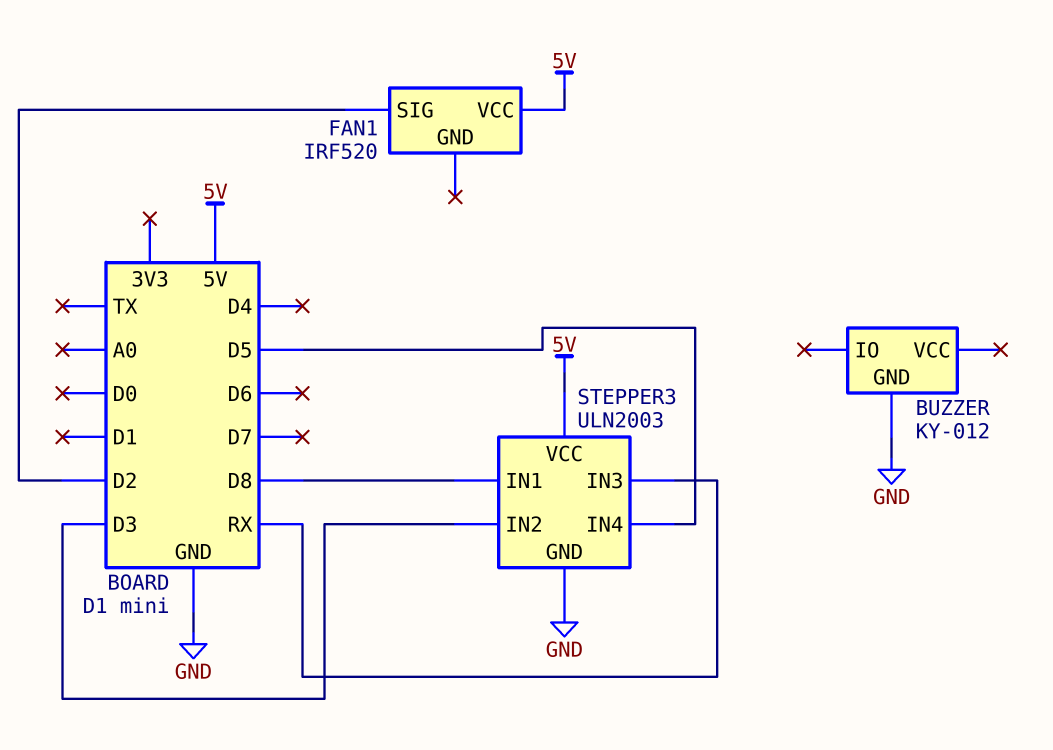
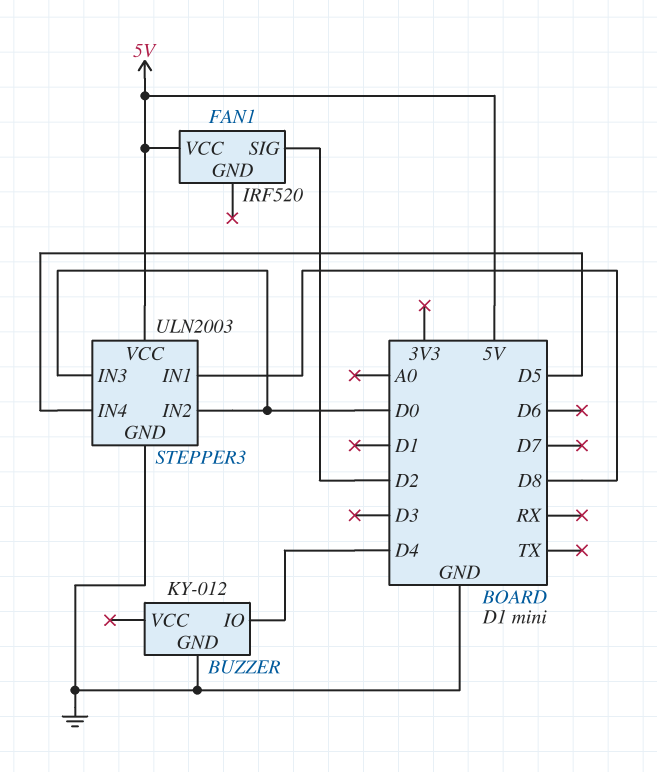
BUZZER pin IO: none -> D4
STEPPER3 pin IN2: D3 -> D0
STEPPER3 pin IN3: RX -> D0

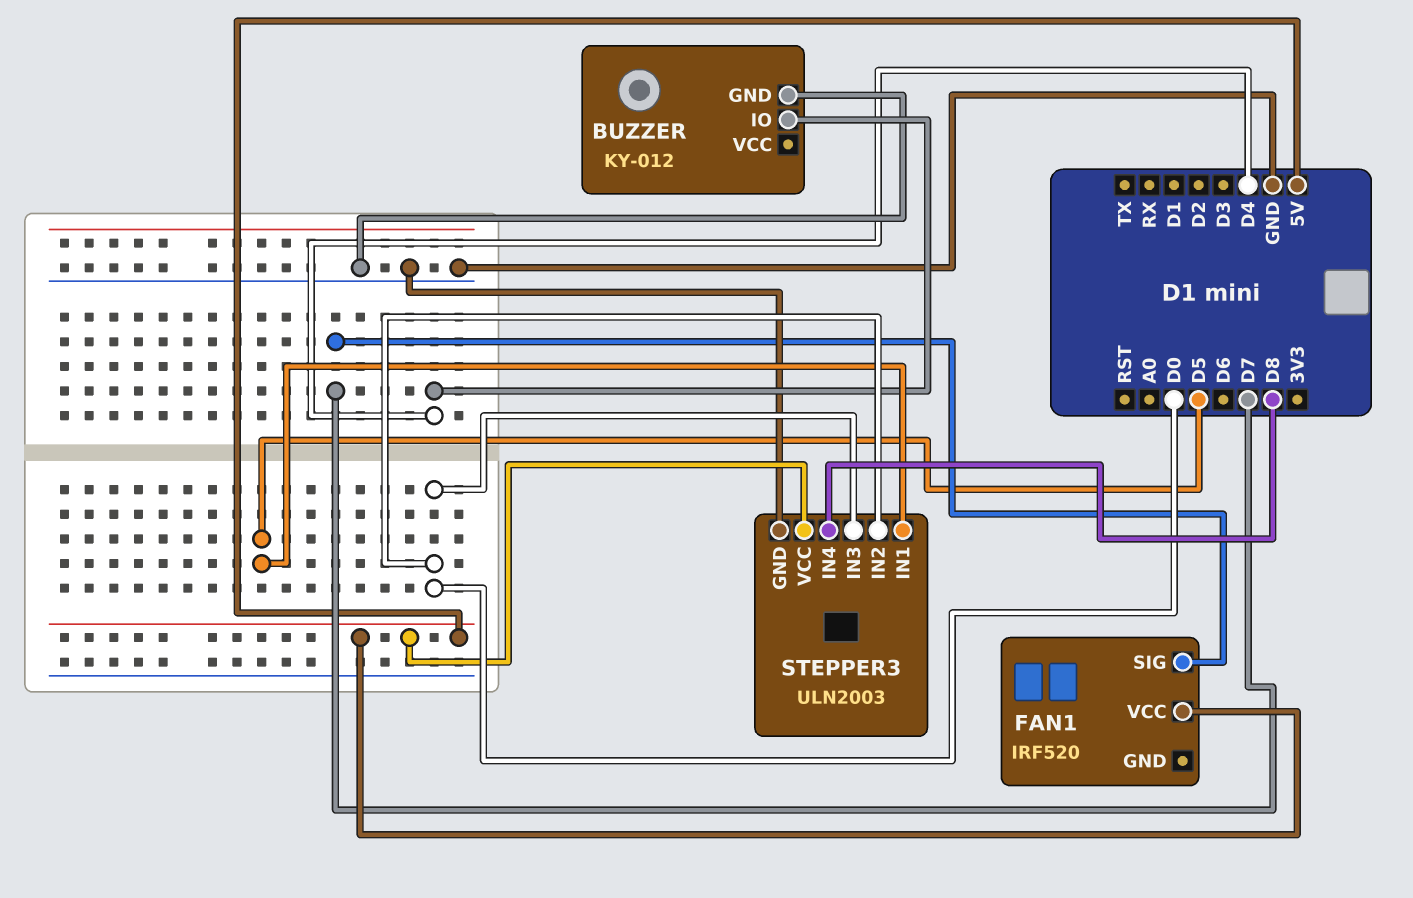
FAN1 pin SIG: D2 -> D7
STEPPER3 pin IN1: D8 -> D5
STEPPER3 pin IN4: D5 -> D8

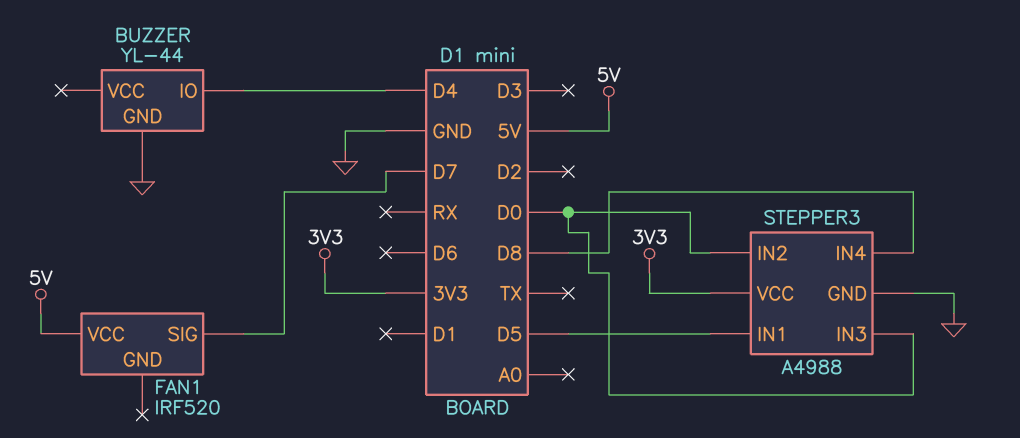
BUZZER: KY-012 -> YL-44
STEPPER3: ULN2003 -> A4988
STEPPER3 pin VCC: 5V -> 3V3

